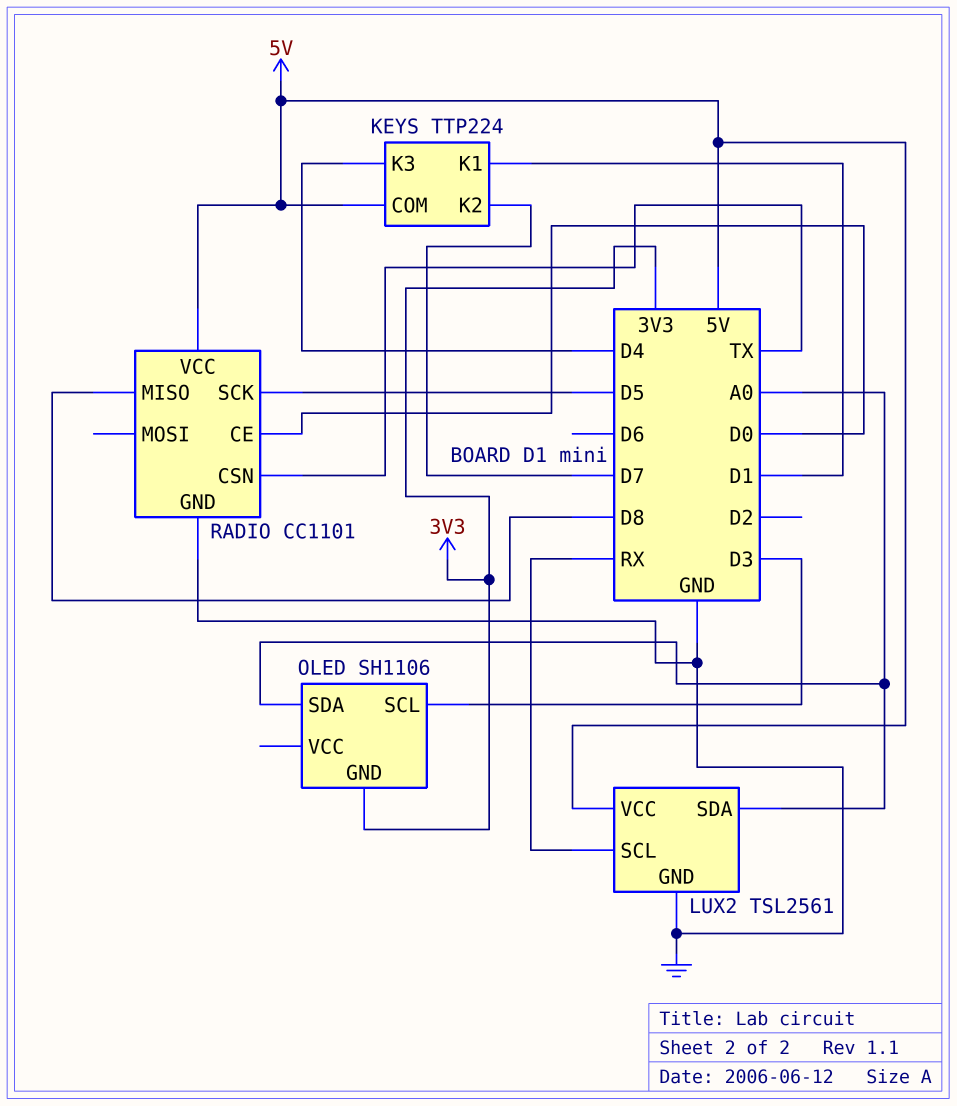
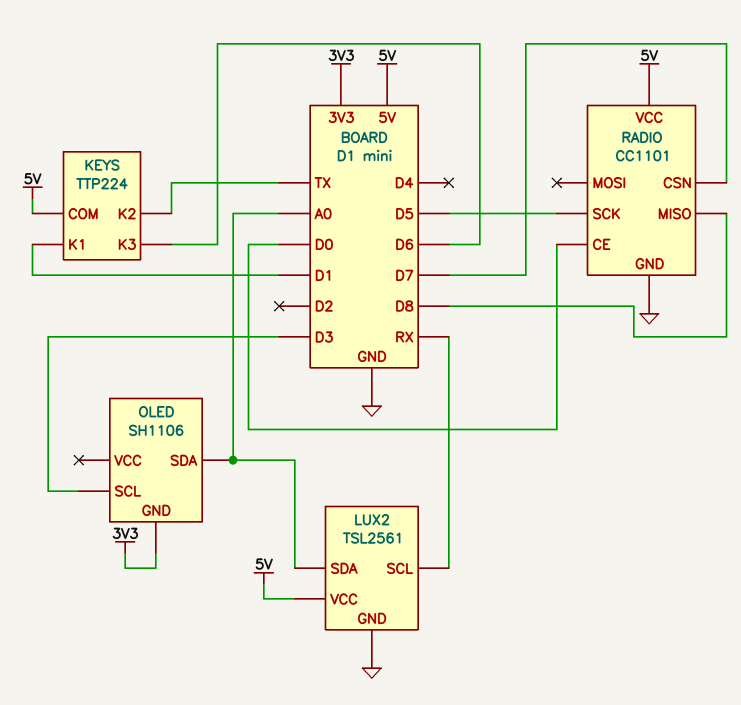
KEYS pin K2: D7 -> TX
KEYS pin K3: D4 -> D6
RADIO pin CSN: TX -> D7

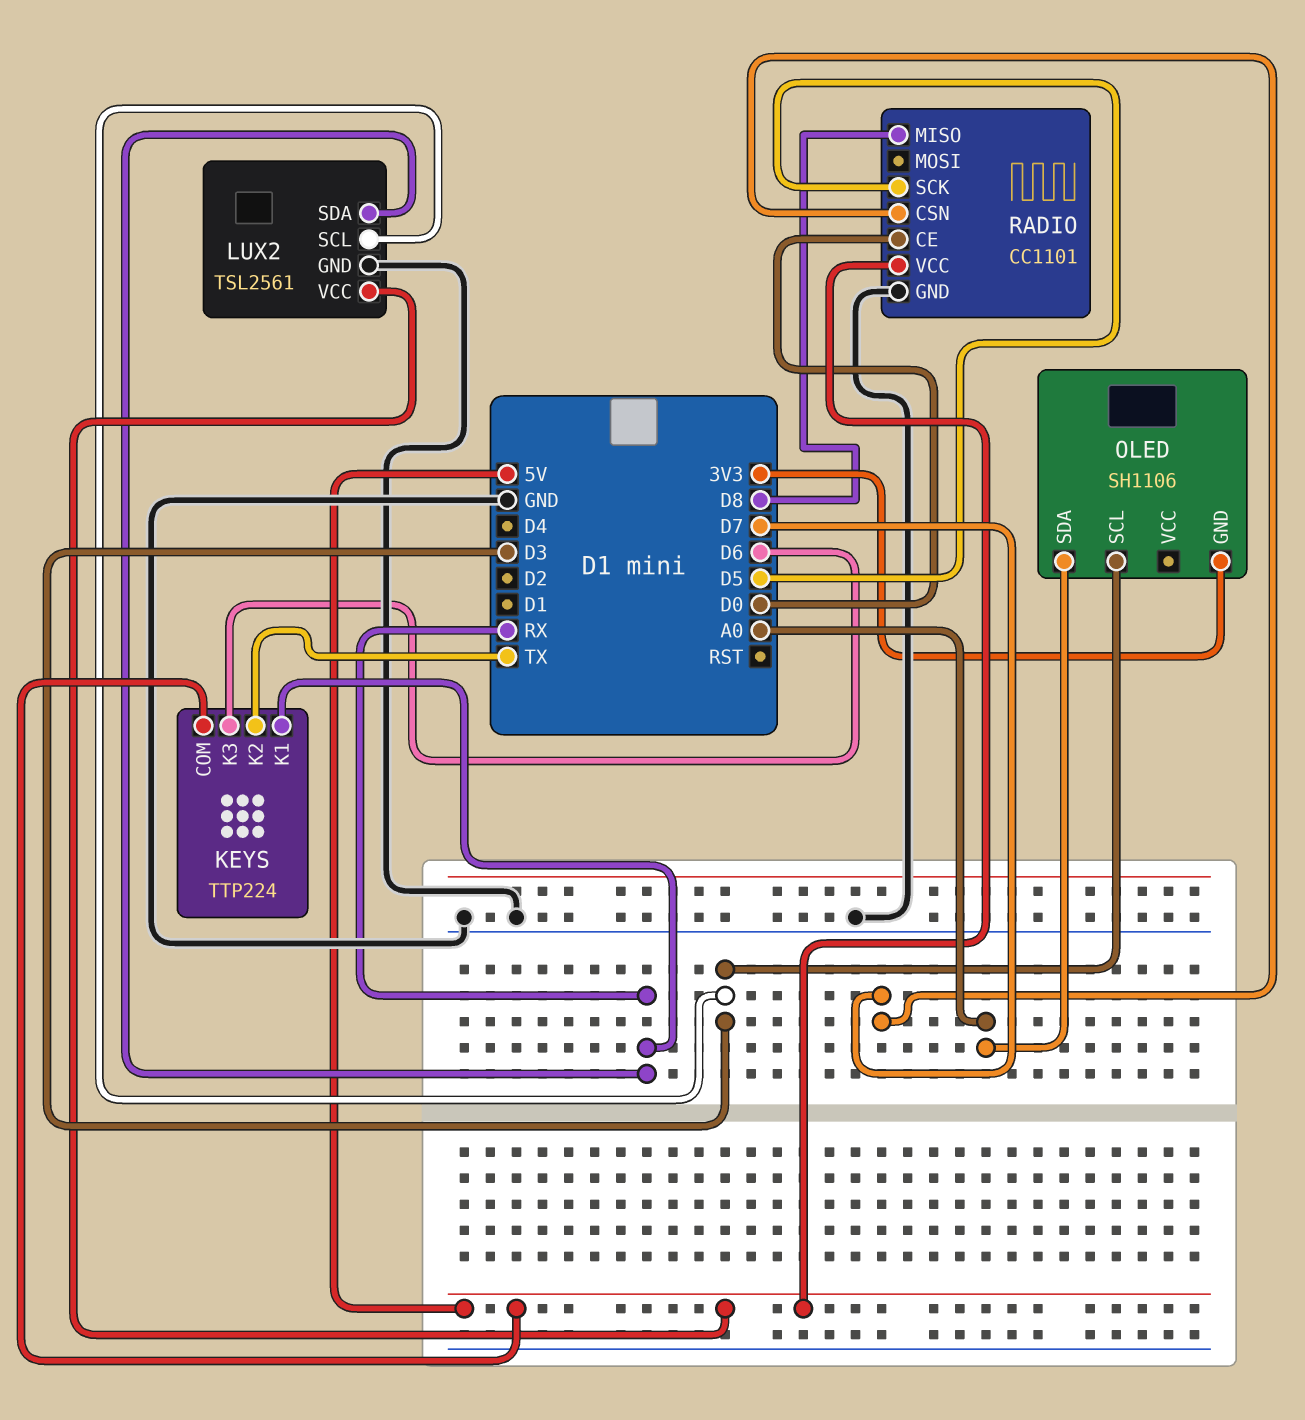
KEYS pin K1: D1 -> RX
LUX2 pin SCL: RX -> D3
LUX2 pin SDA: A0 -> RX

